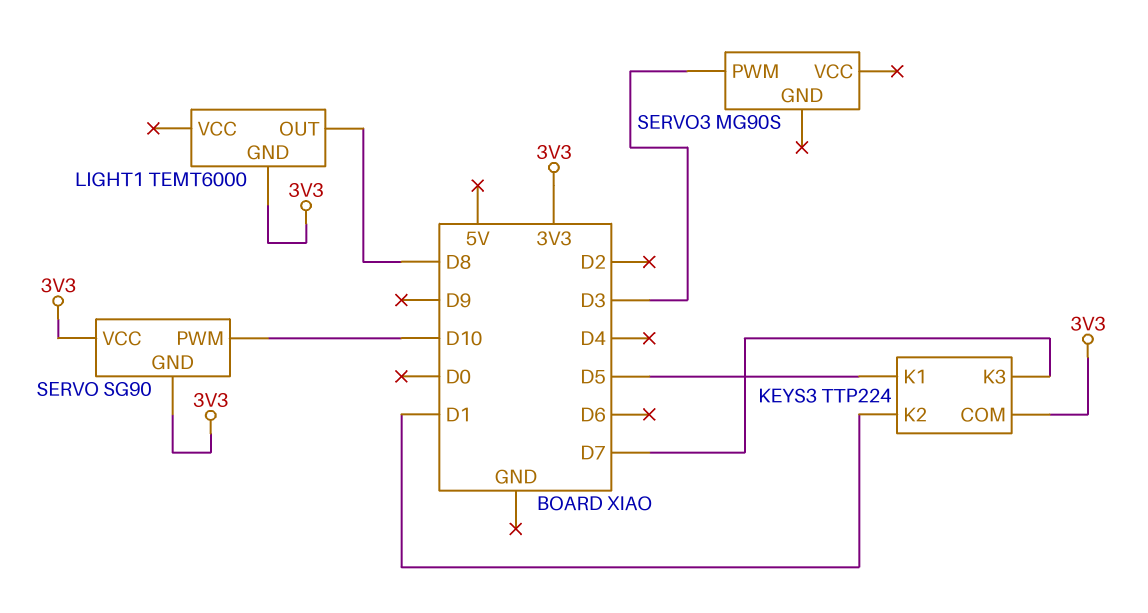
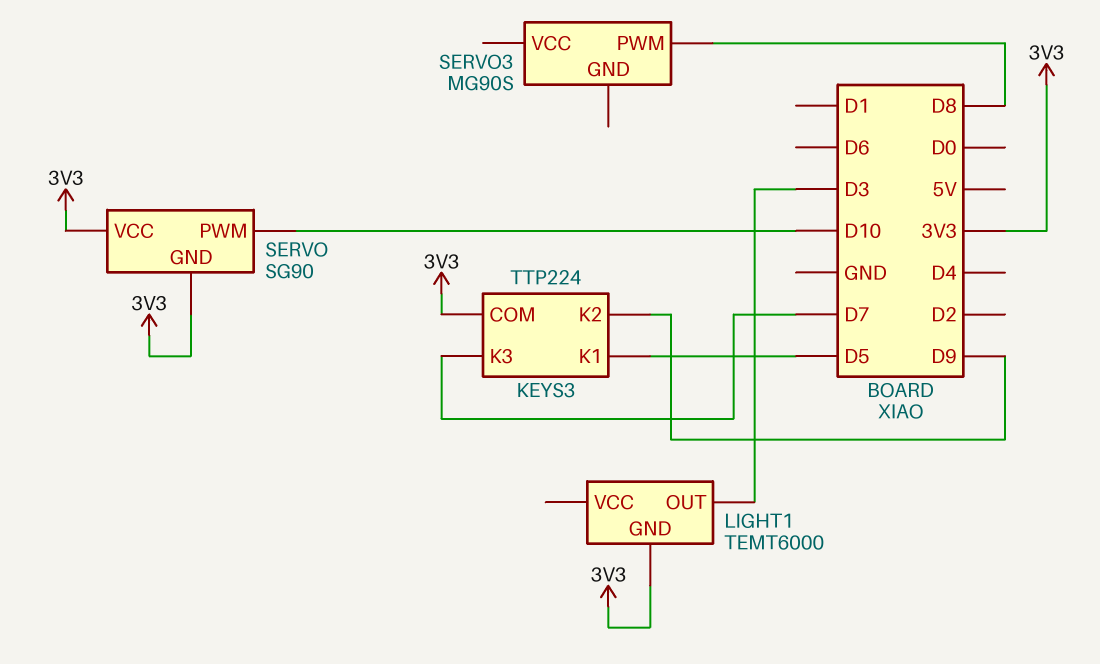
KEYS3 pin K2: D1 -> D9
LIGHT1 pin OUT: D8 -> D3
SERVO3 pin PWM: D3 -> D8

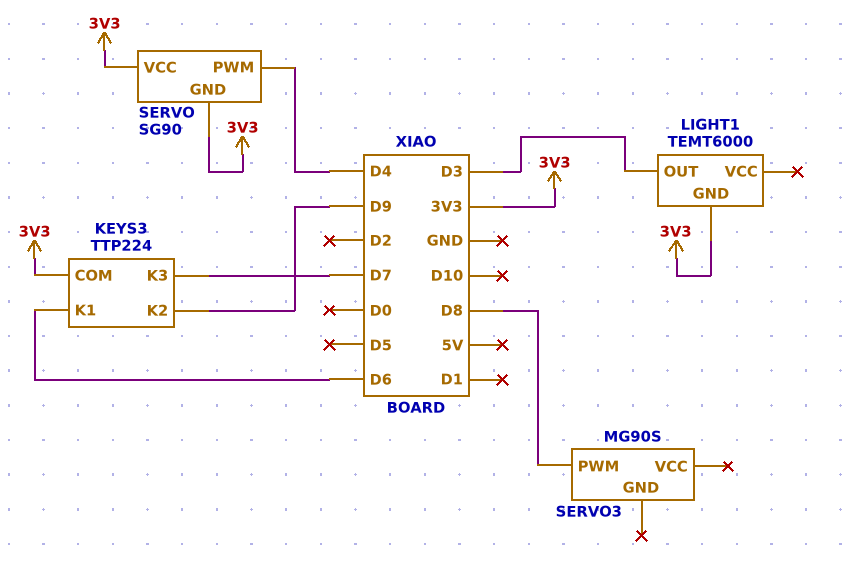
KEYS3 pin K1: D5 -> D6
SERVO pin PWM: D10 -> D4

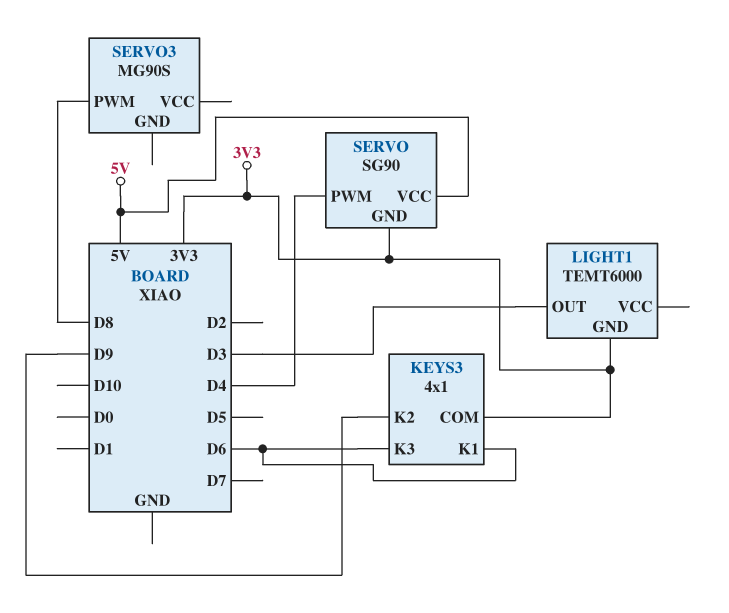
KEYS3: TTP224 -> 4x1
KEYS3 pin K3: D7 -> D6
SERVO pin VCC: 3V3 -> 5V

